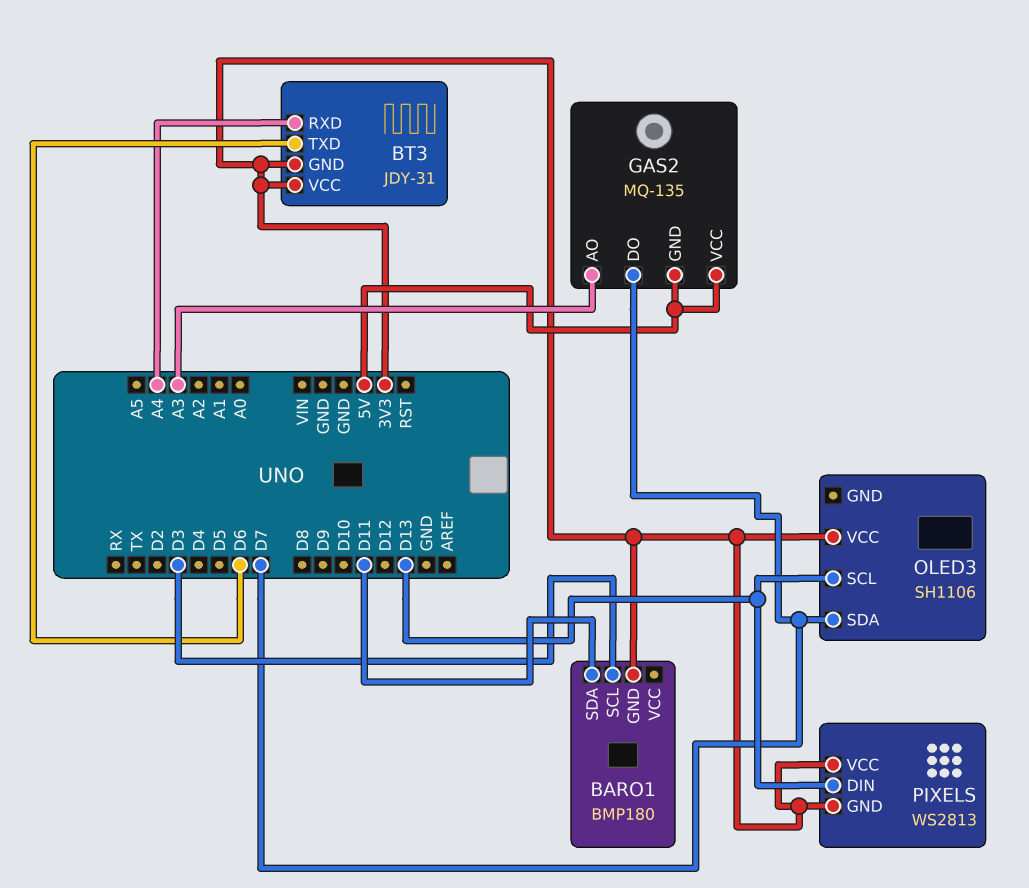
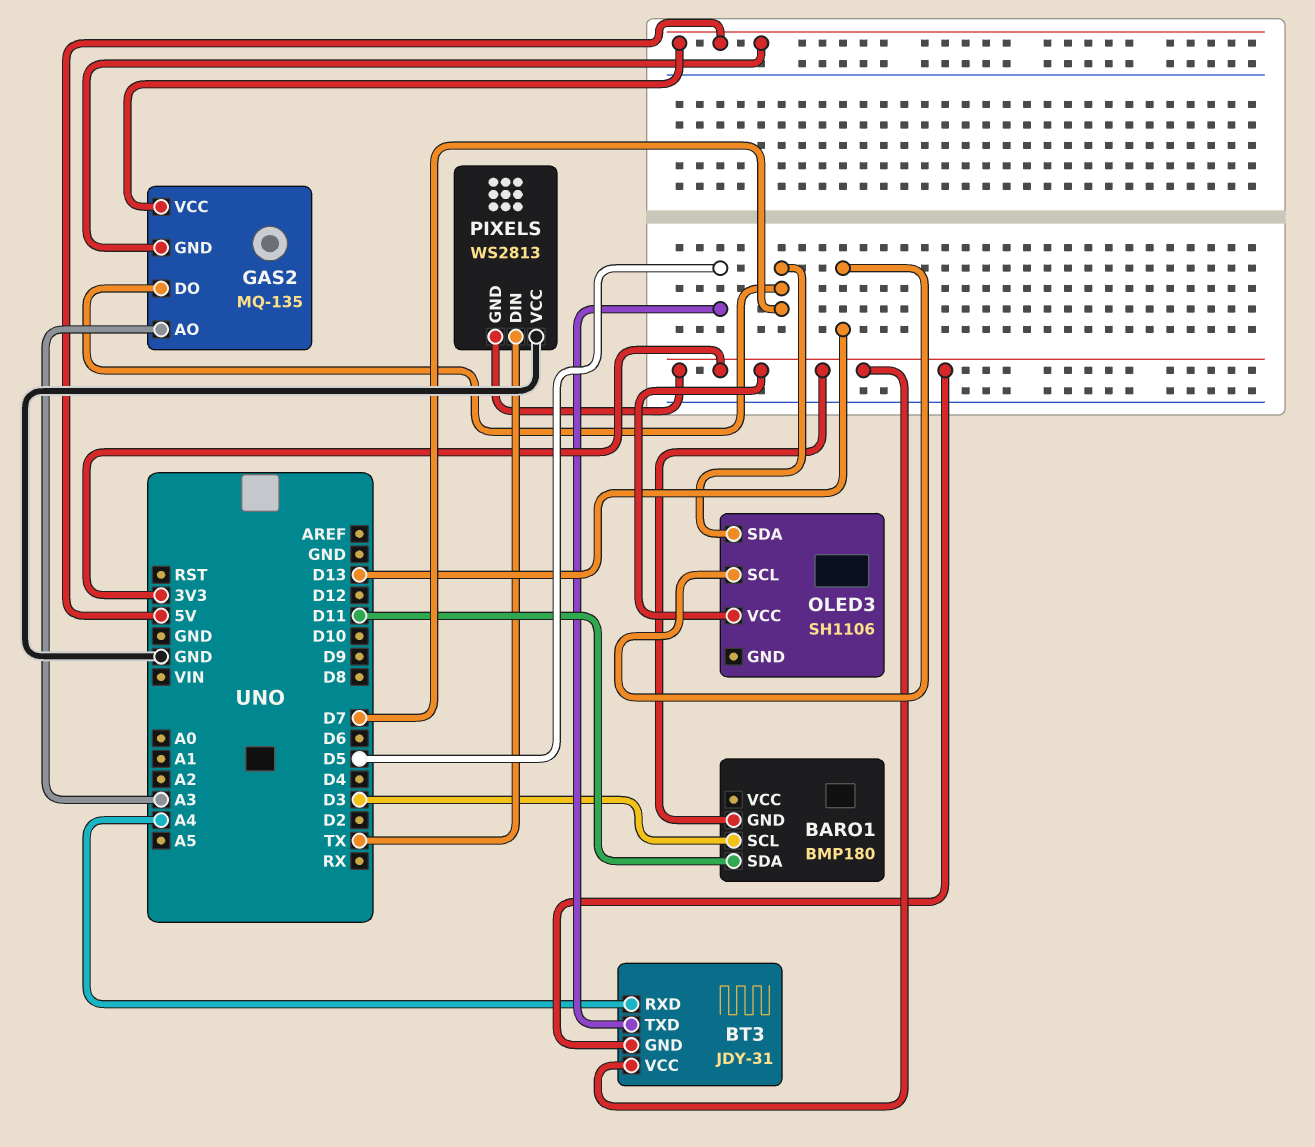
BT3 pin TXD: D6 -> D5
PIXELS pin DIN: D13 -> TX
PIXELS pin VCC: 3V3 -> GND

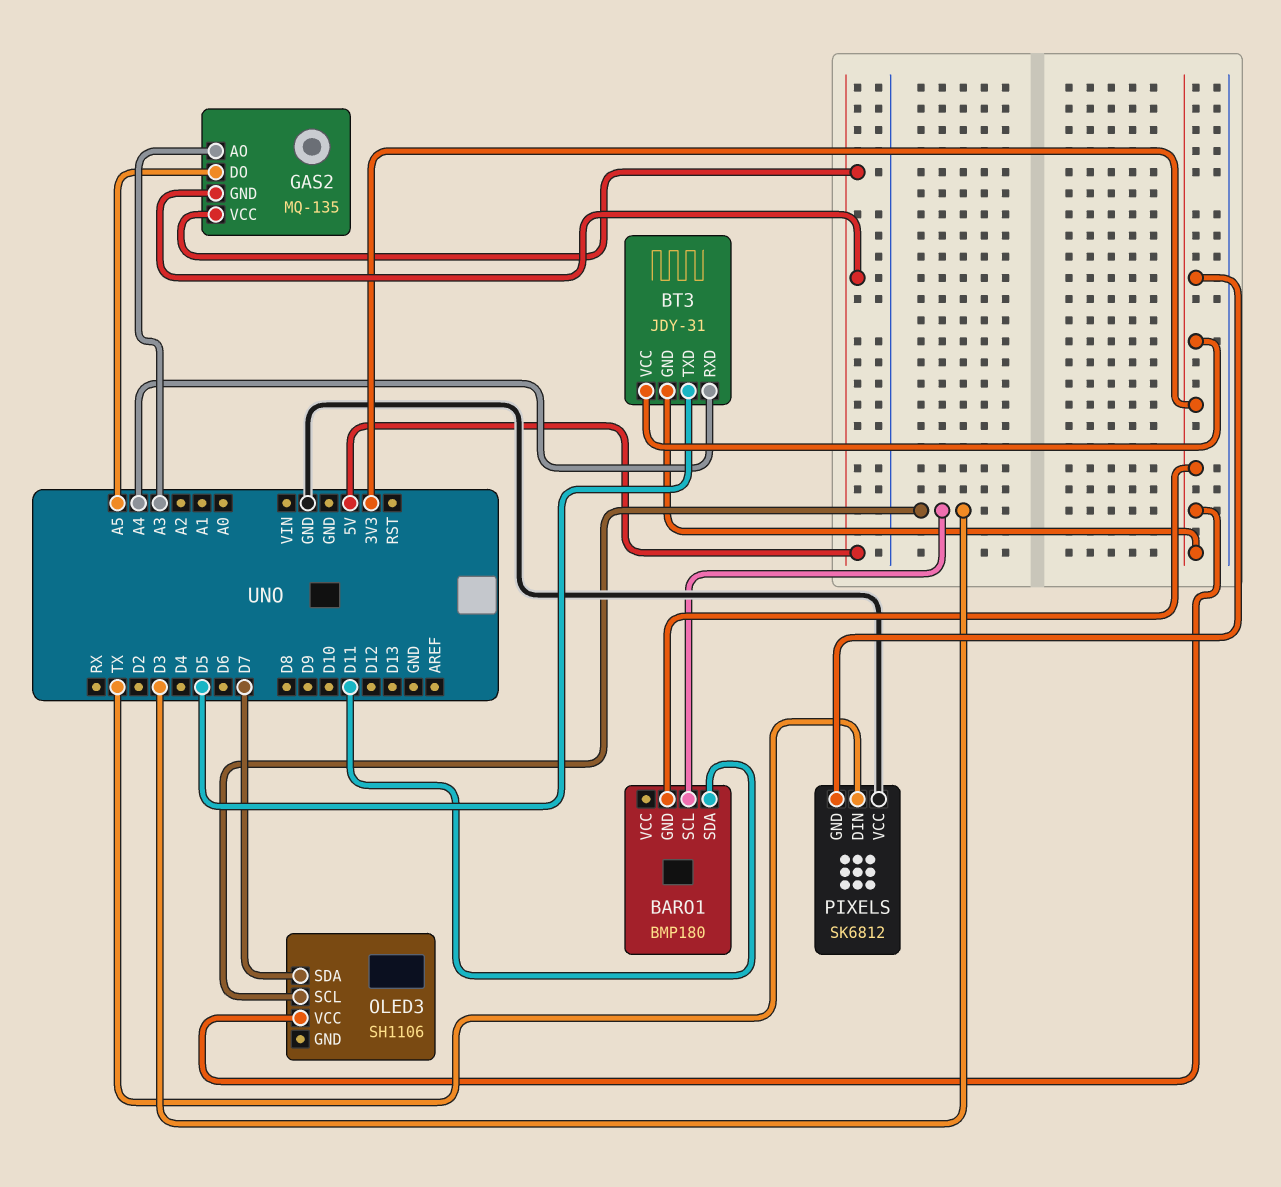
GAS2 pin DO: D7 -> A5
OLED3 pin SCL: D13 -> D3
PIXELS: WS2813 -> SK6812

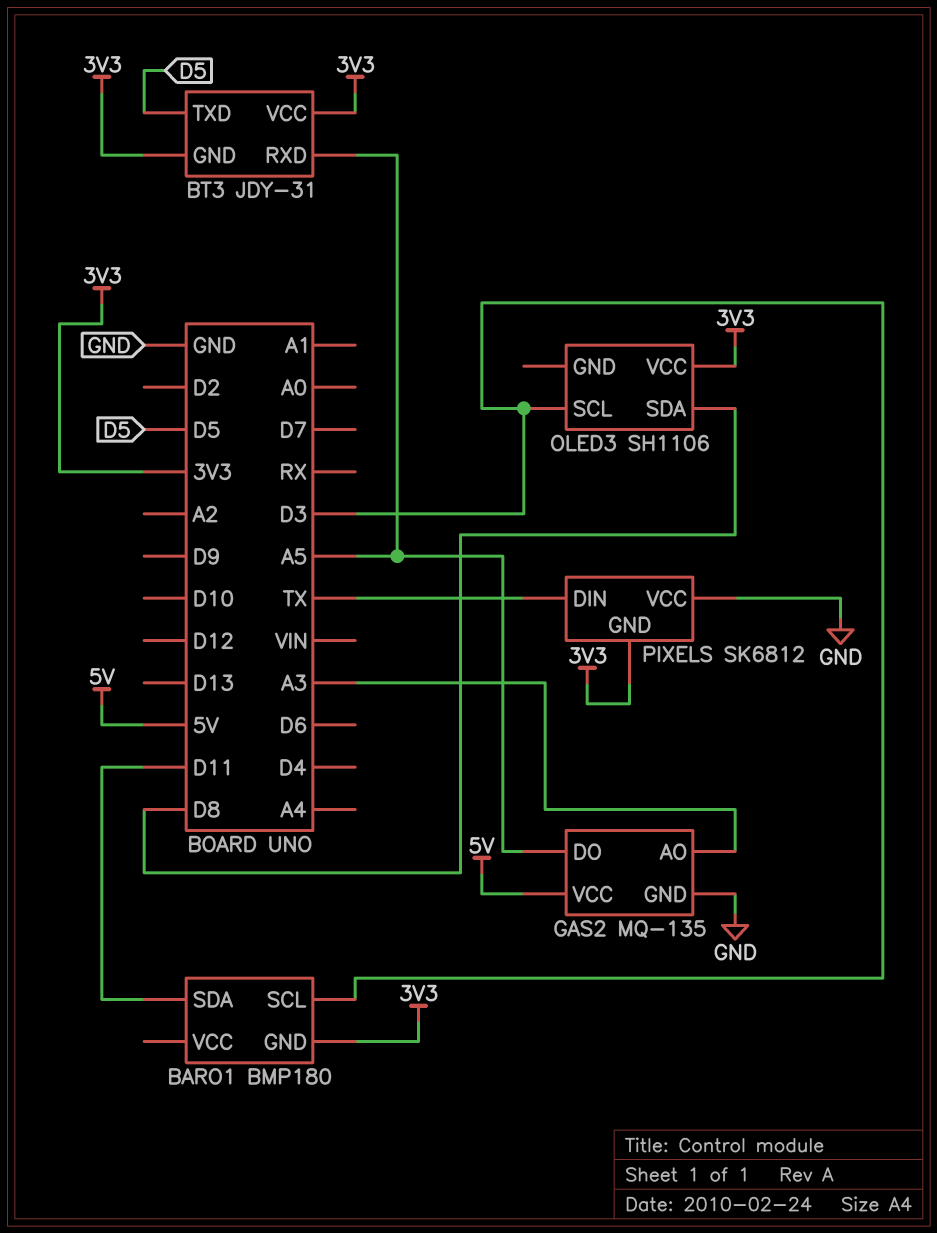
BT3 pin RXD: A4 -> A5
GAS2 pin GND: 5V -> GND
OLED3 pin SDA: D7 -> D8

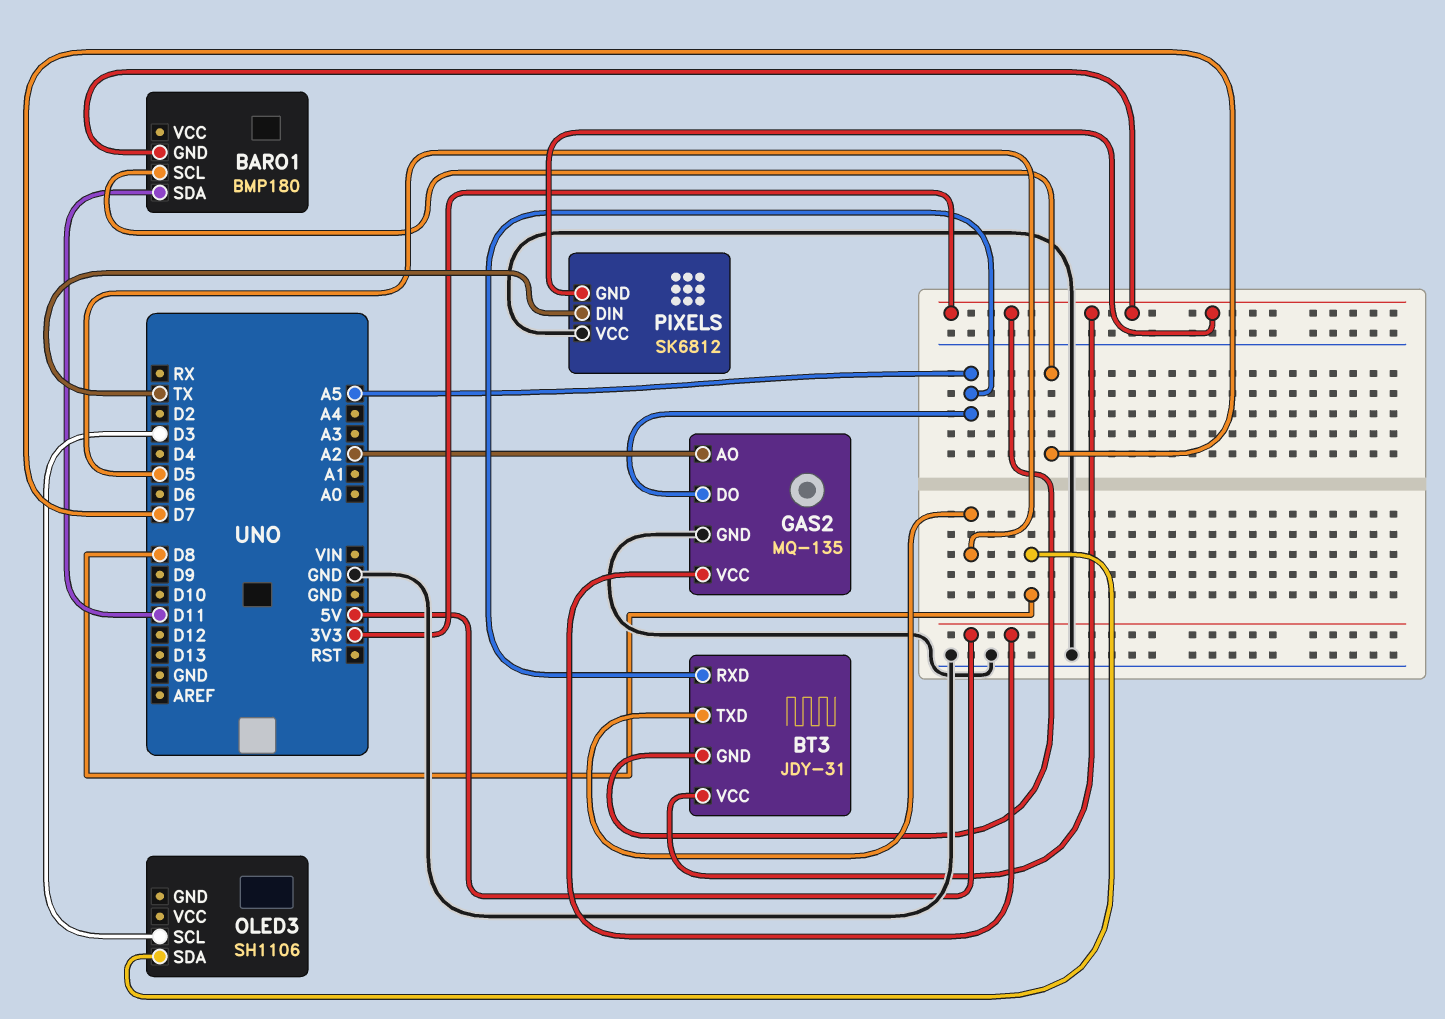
BARO1 pin SCL: D3 -> D7
GAS2 pin AO: A3 -> A2
OLED3 pin VCC: 3V3 -> none

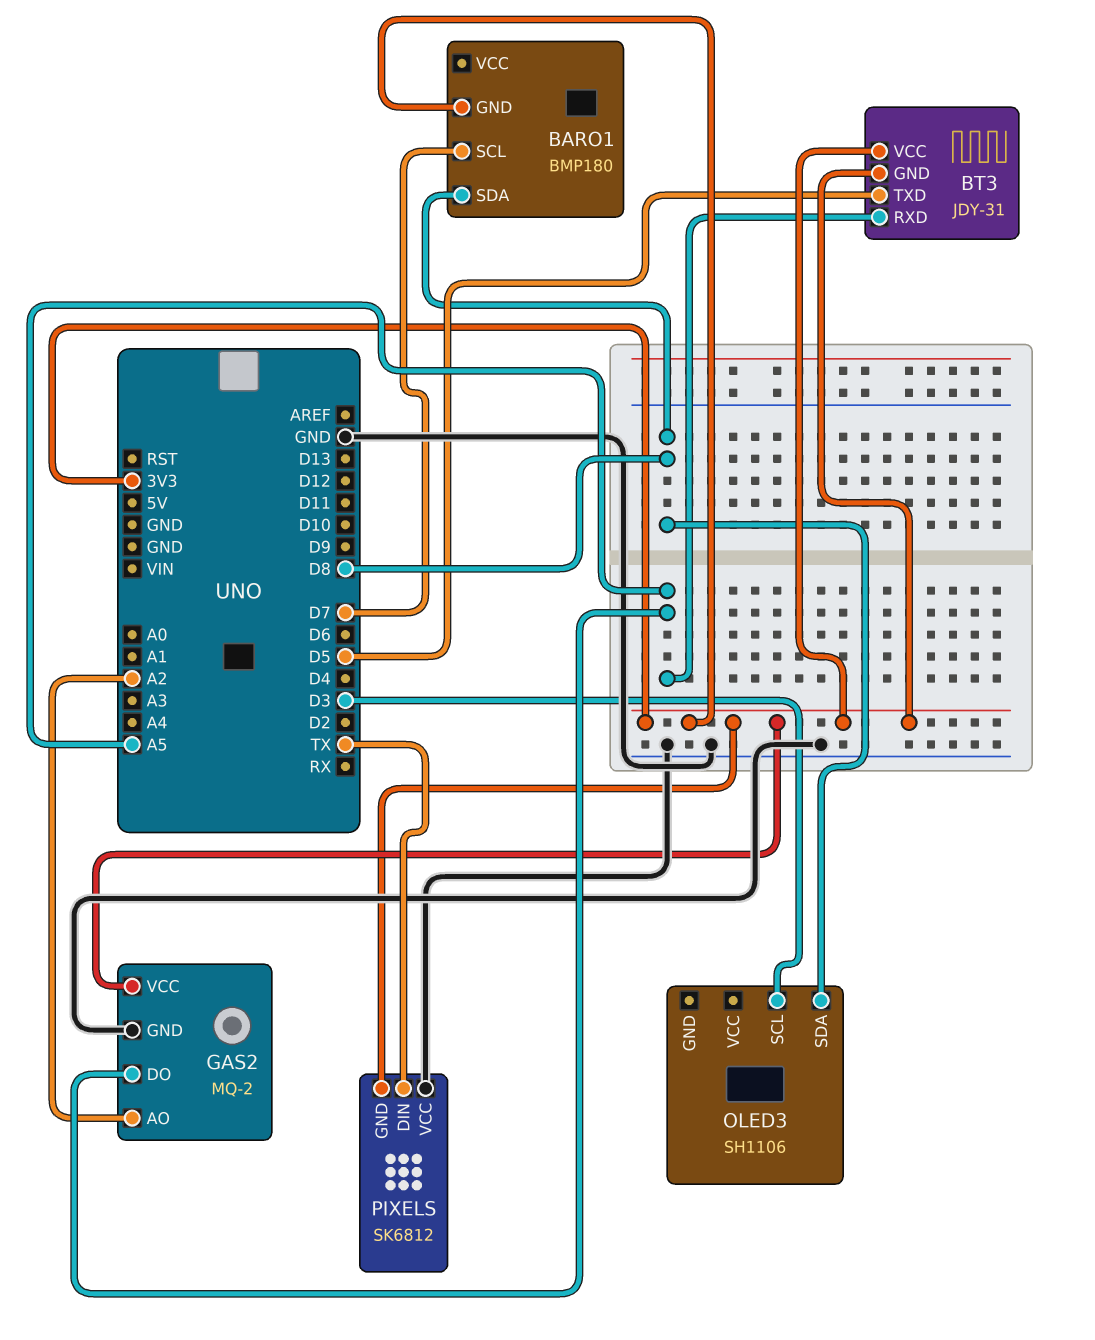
BARO1 pin SDA: D11 -> D8
GAS2: MQ-135 -> MQ-2
GAS2 pin VCC: 5V -> 3V3

